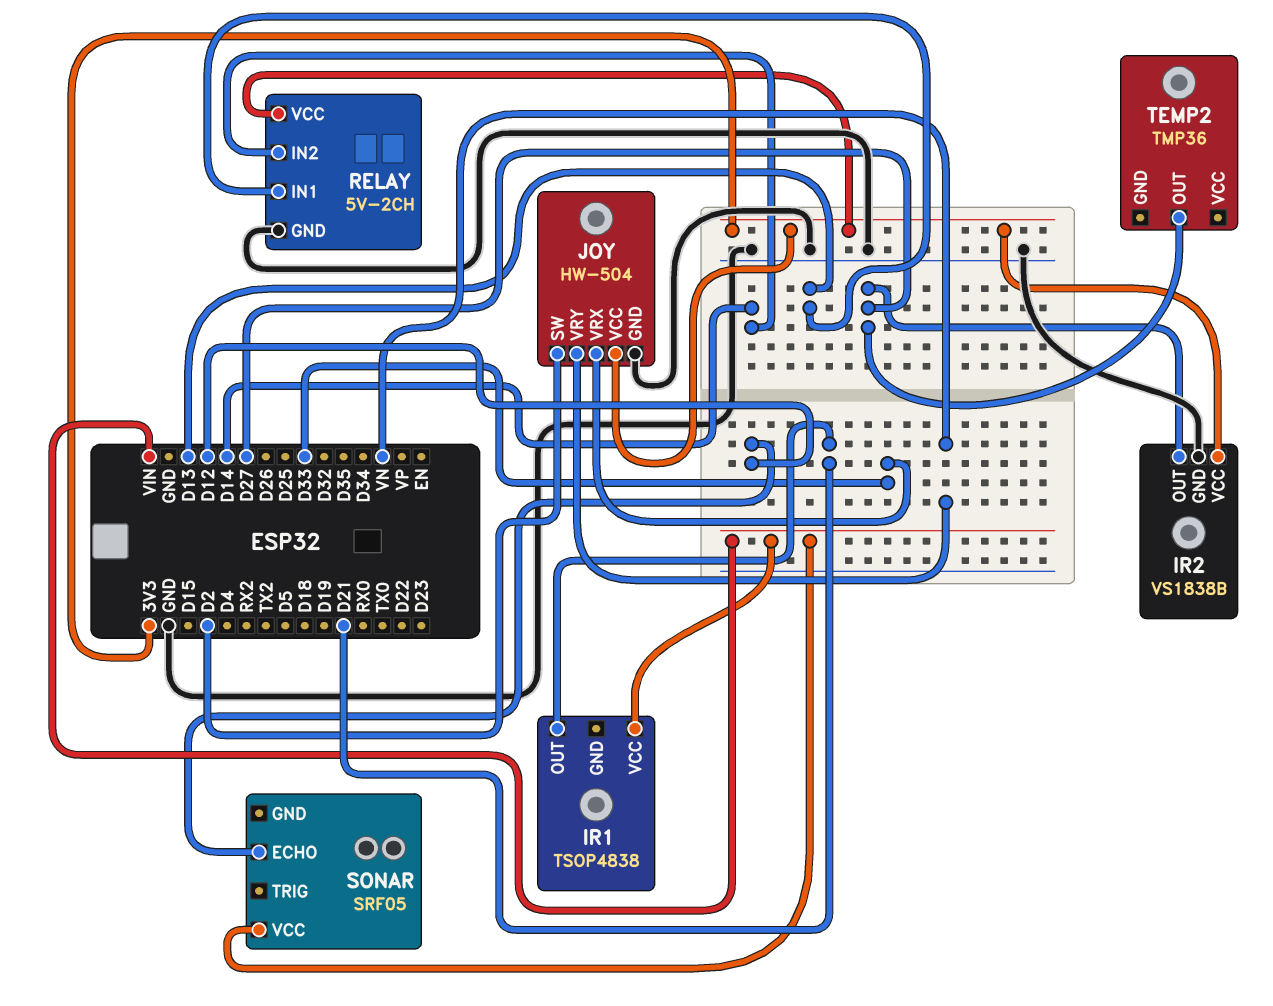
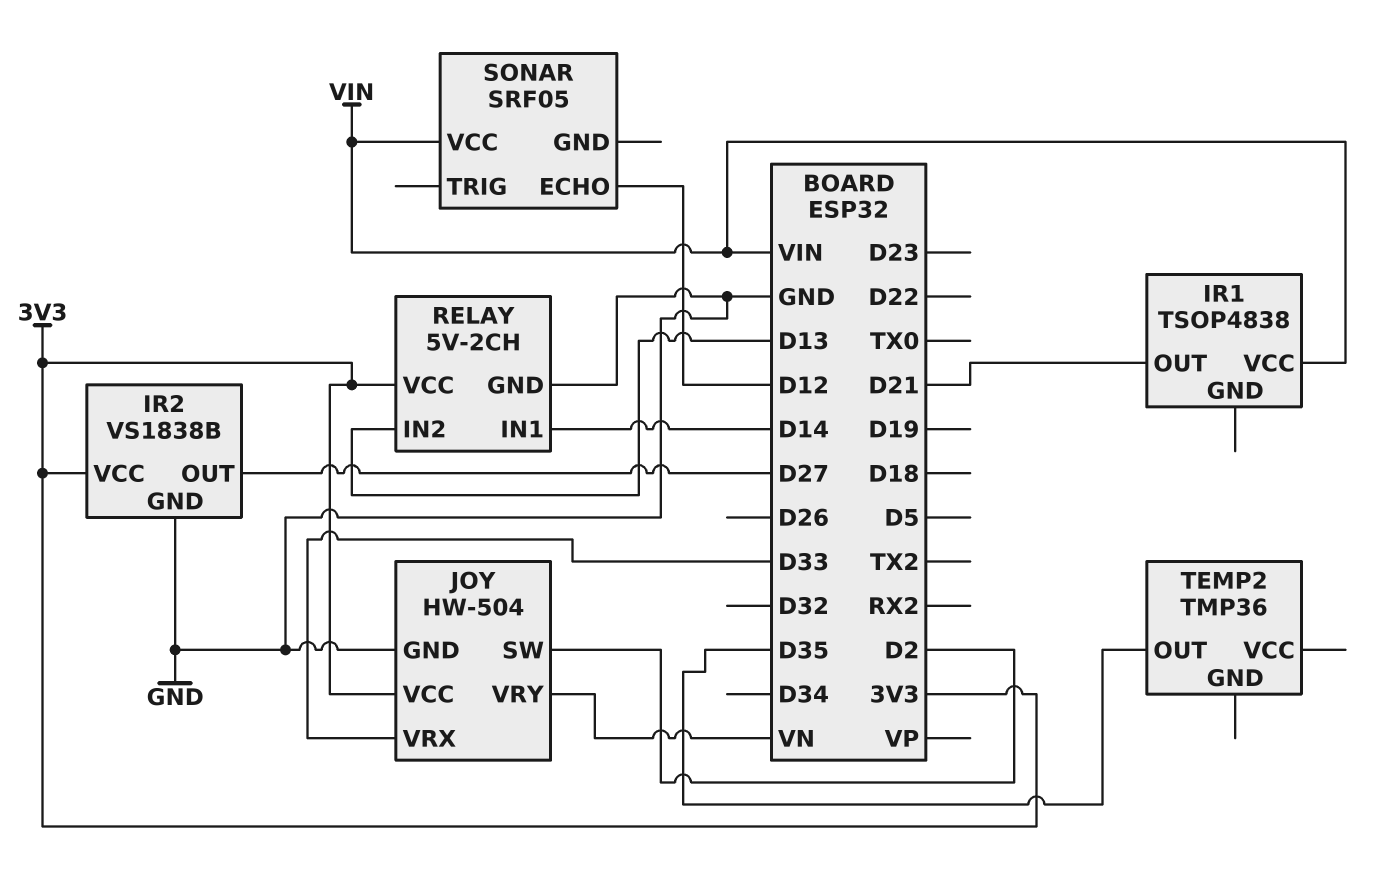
RELAY pin IN1: D13 -> D14
RELAY pin IN2: D14 -> D13
TEMP2 pin OUT: D27 -> D35

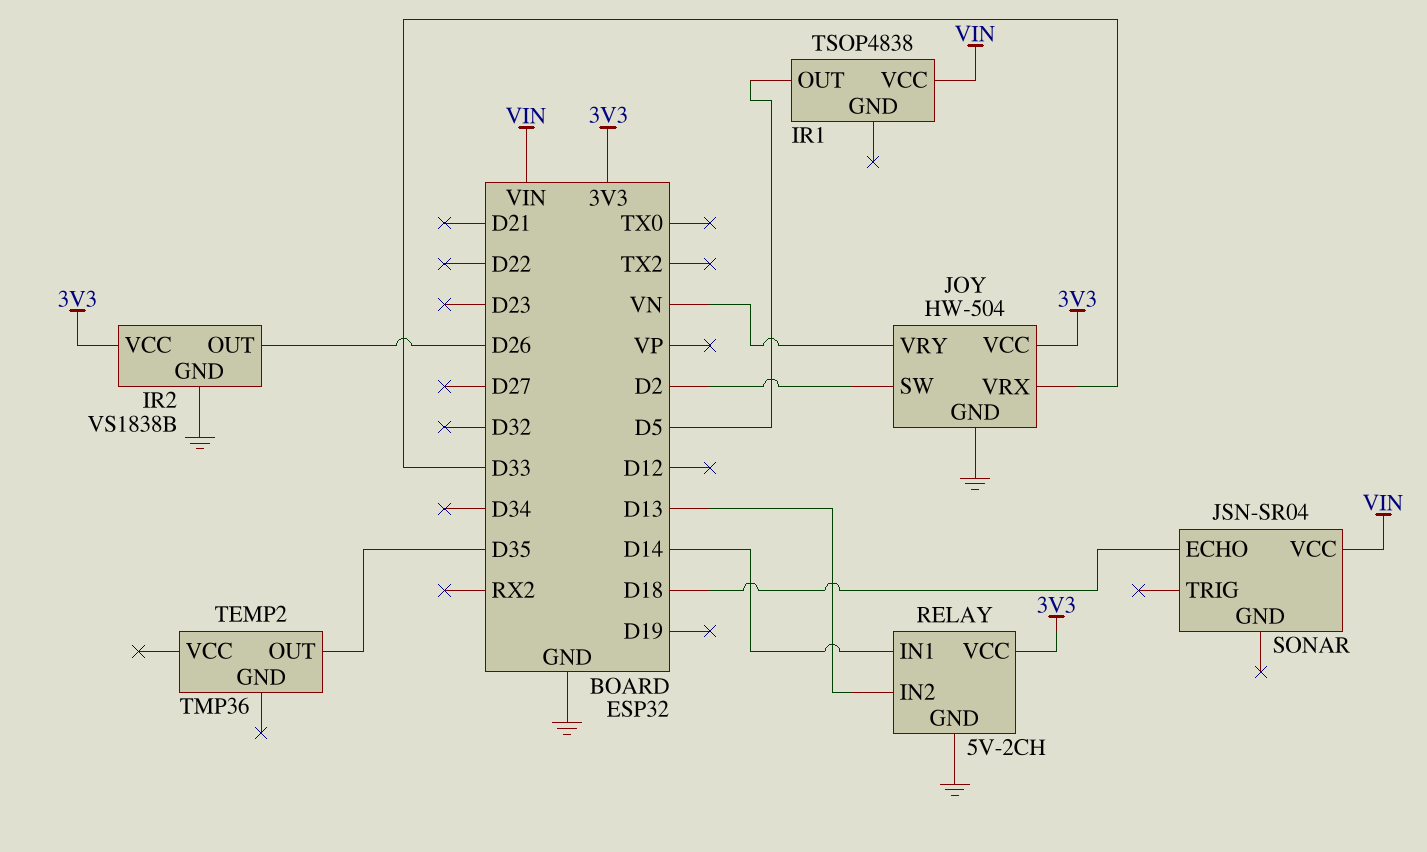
IR1 pin OUT: D21 -> D5
IR2 pin OUT: D27 -> D26
SONAR: SRF05 -> JSN-SR04
SONAR pin ECHO: D12 -> D18

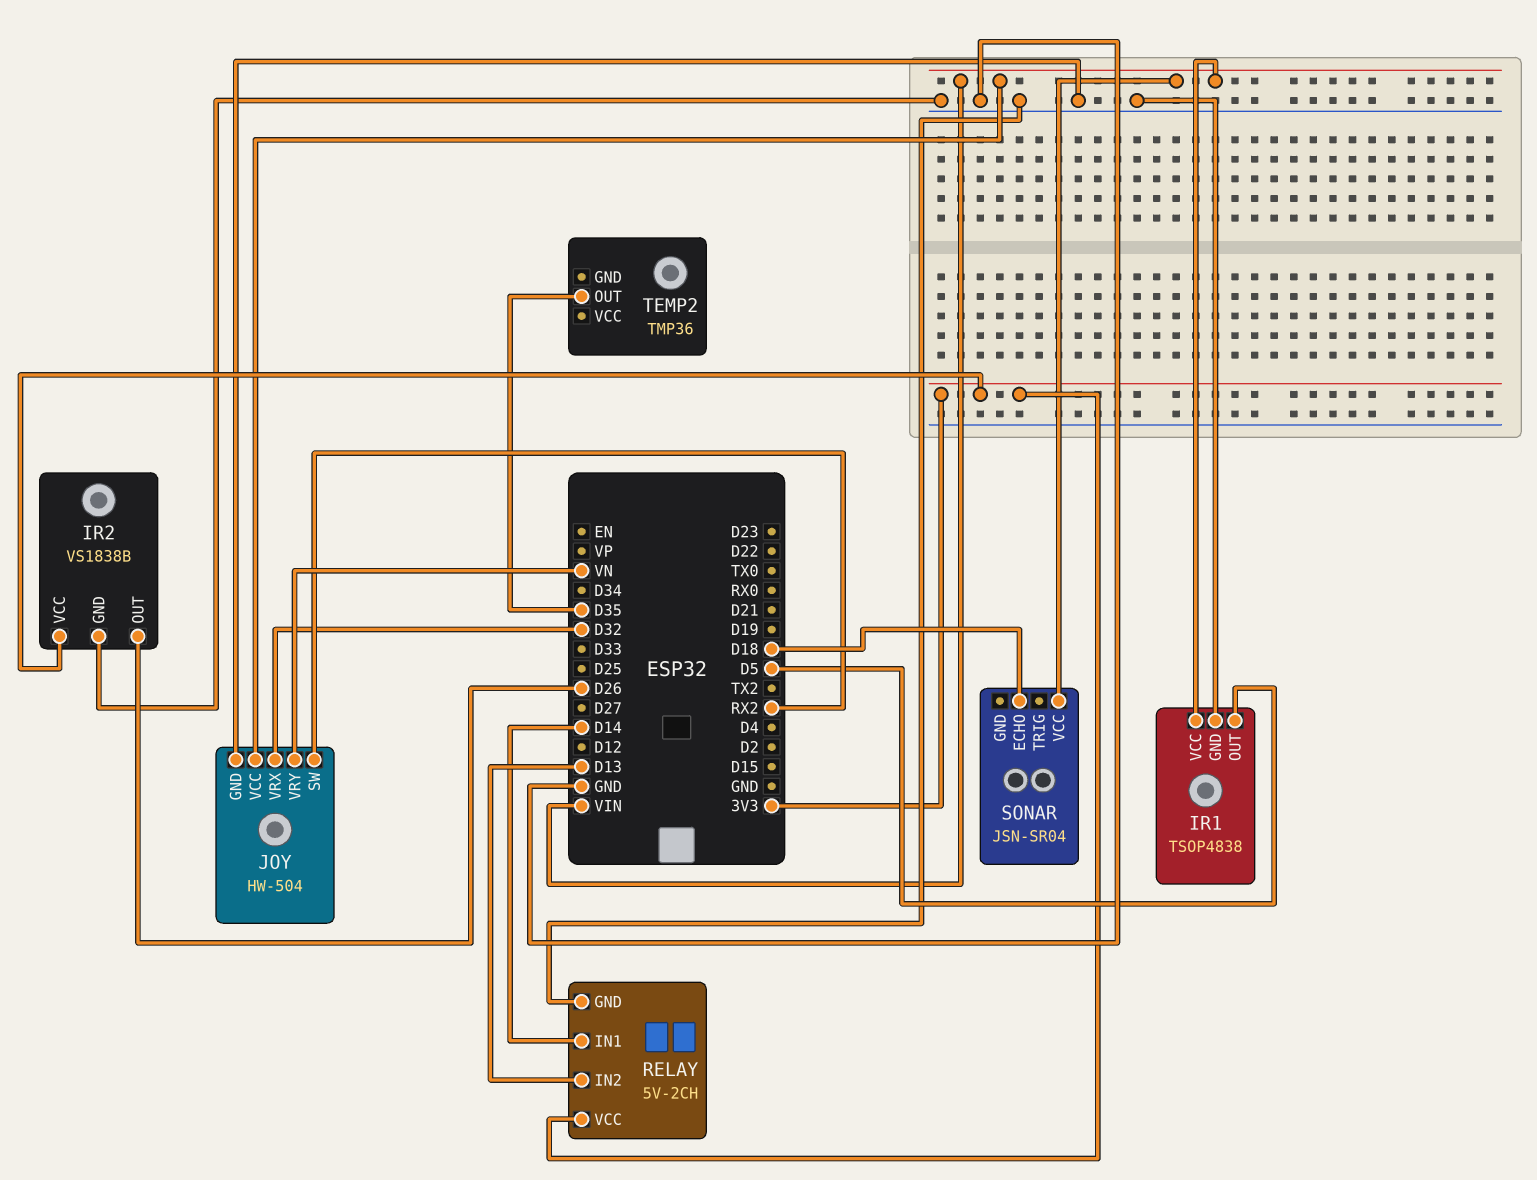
IR1 pin GND: none -> GND
JOY pin SW: D2 -> RX2
JOY pin VCC: 3V3 -> VIN
JOY pin VRX: D33 -> D32

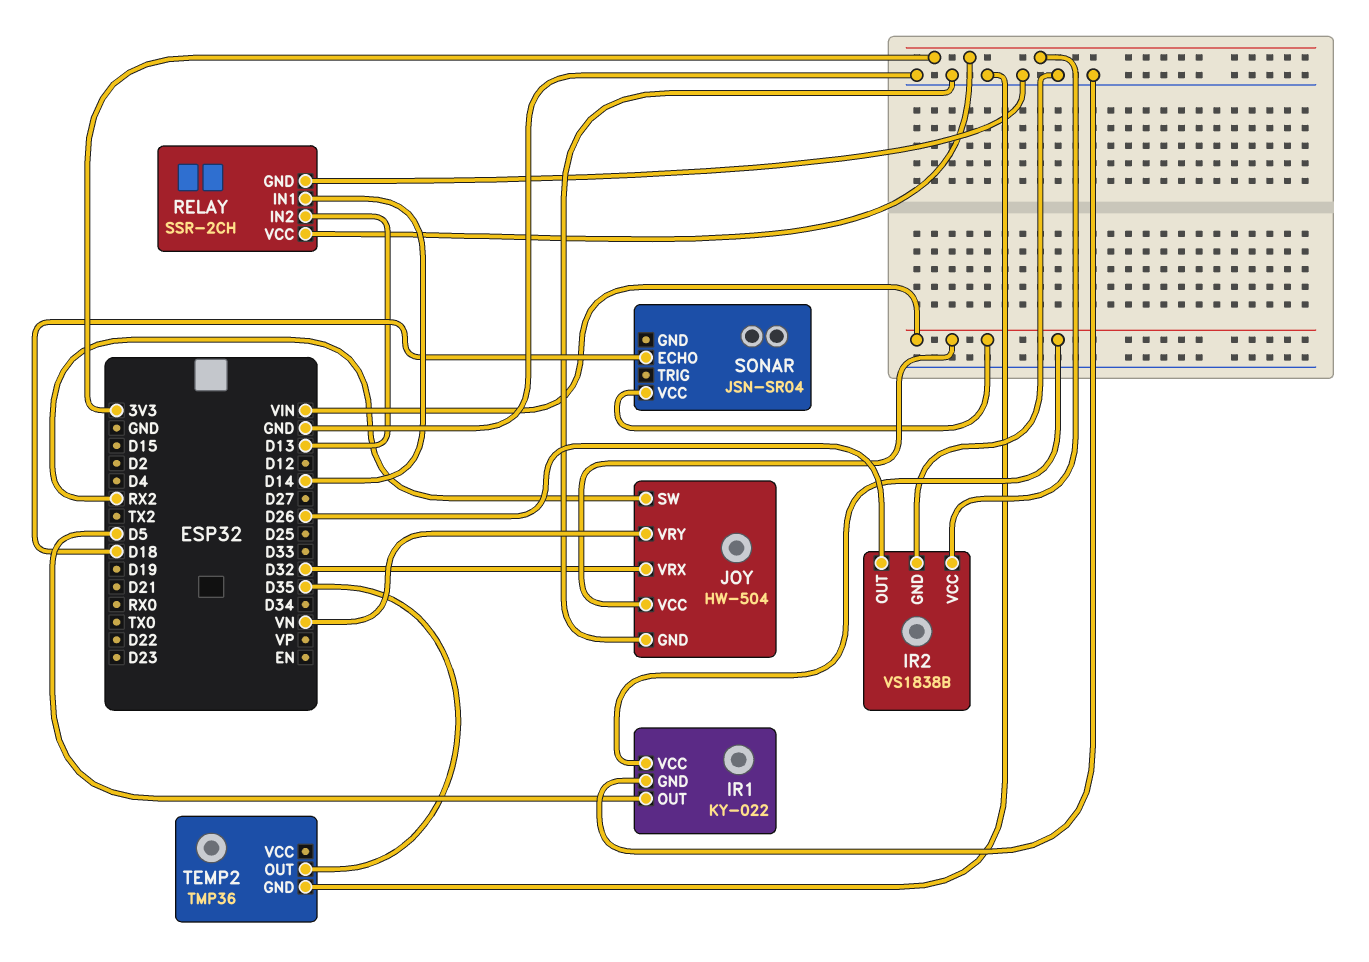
IR1: TSOP4838 -> KY-022
RELAY: 5V-2CH -> SSR-2CH
TEMP2 pin GND: none -> GND

